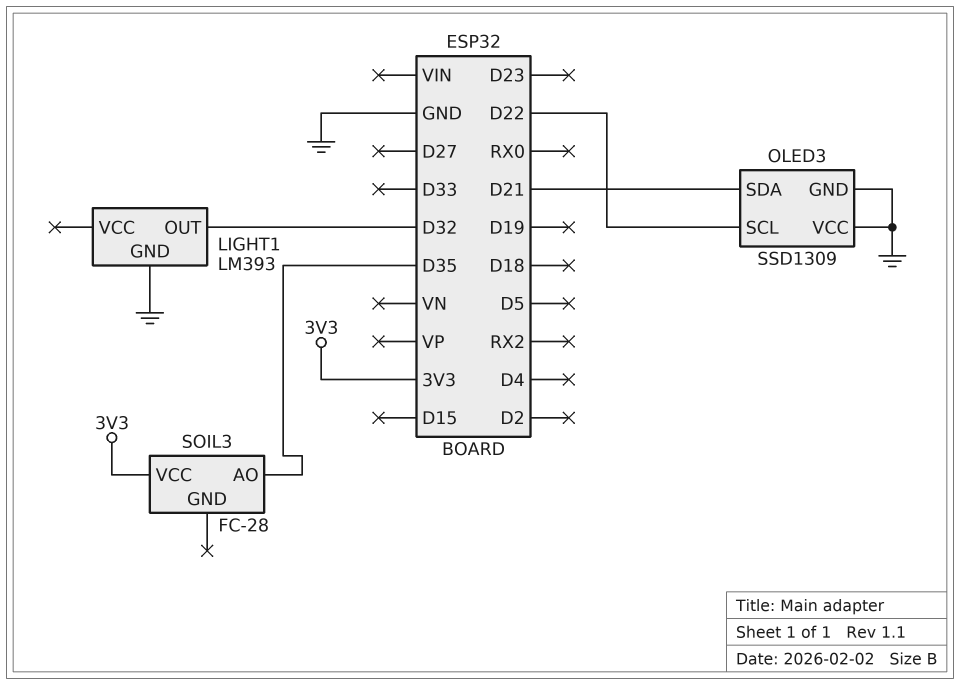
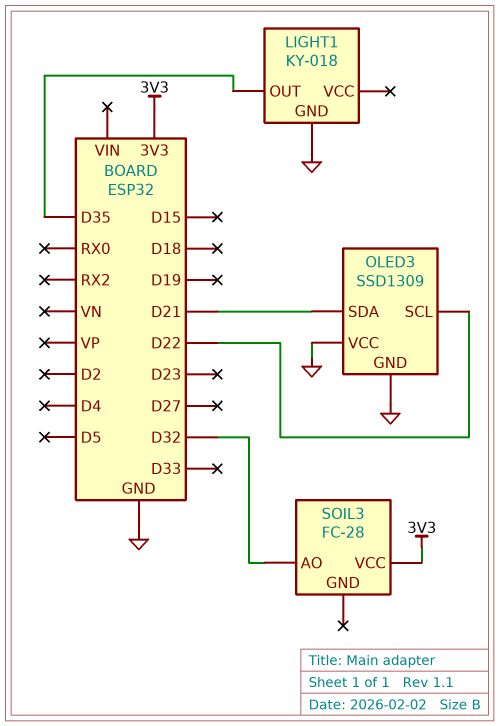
LIGHT1: LM393 -> KY-018
LIGHT1 pin OUT: D32 -> D35
SOIL3 pin AO: D35 -> D32

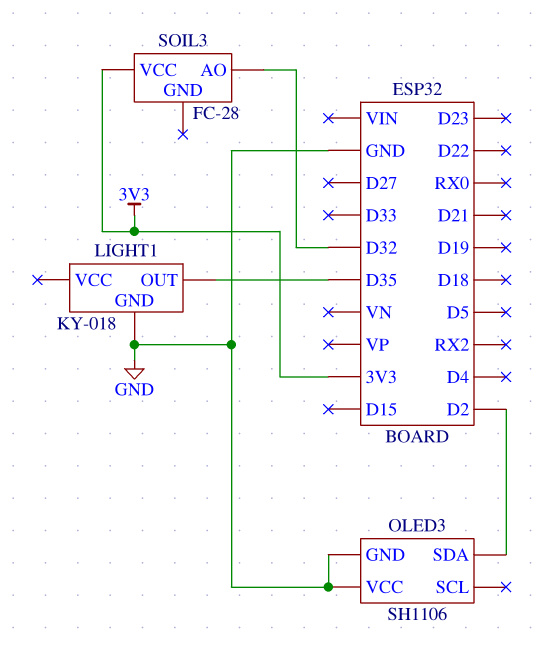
OLED3: SSD1309 -> SH1106
OLED3 pin SCL: D22 -> none
OLED3 pin SDA: D21 -> D2

